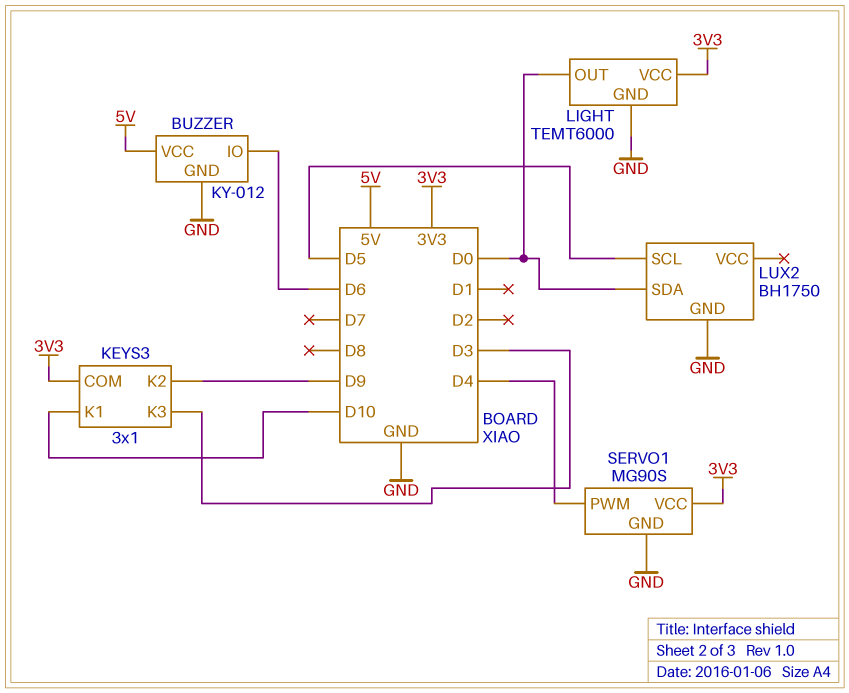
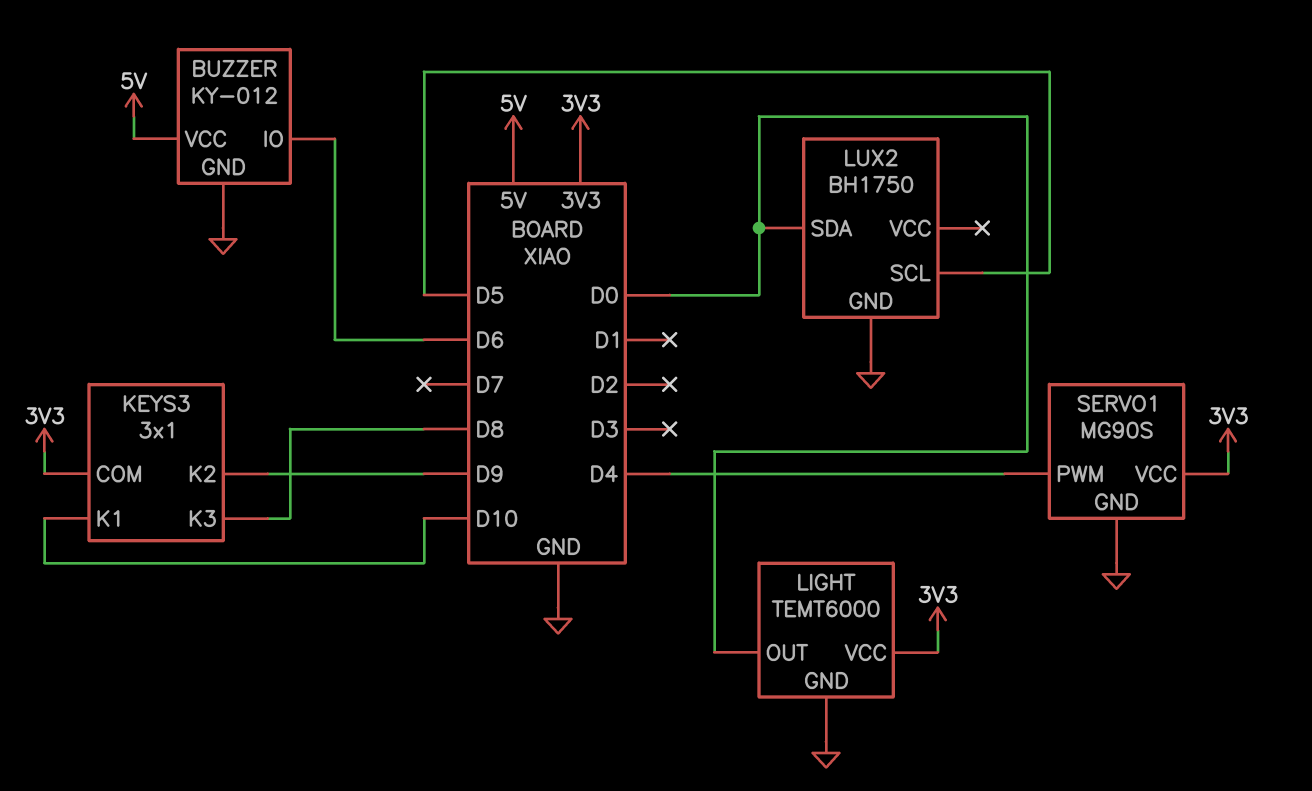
KEYS3 pin K3: D3 -> D8

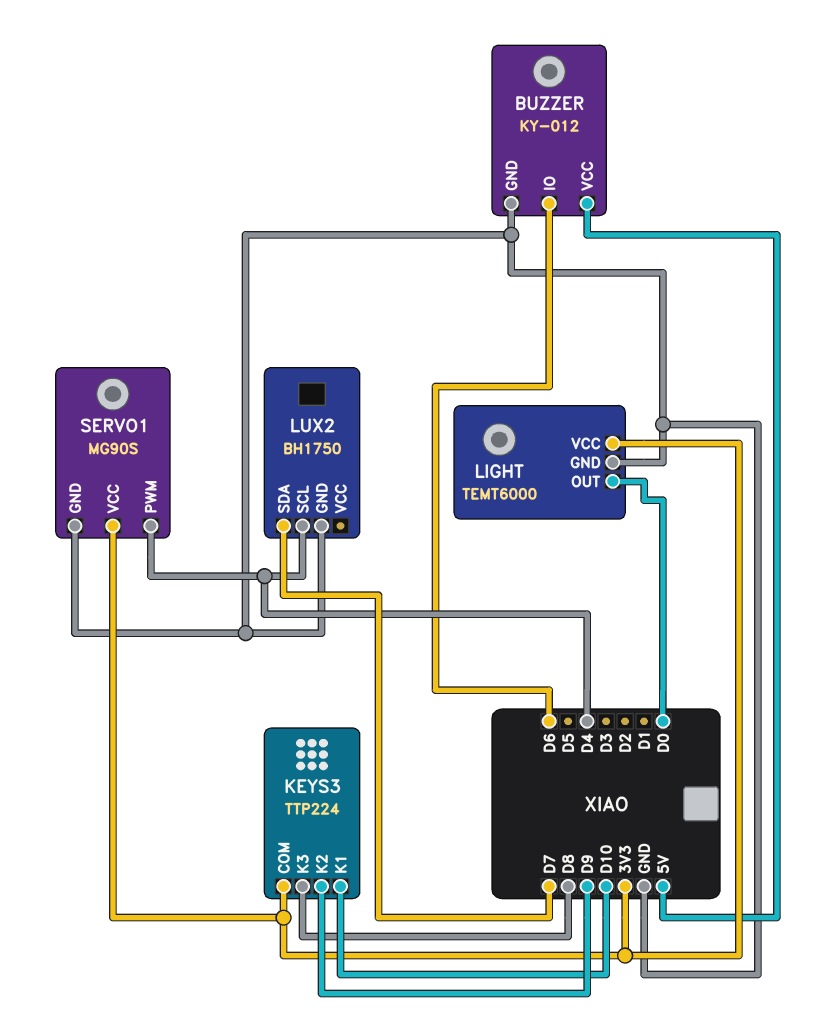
KEYS3: 3x1 -> TTP224
LUX2 pin SCL: D5 -> D4
LUX2 pin SDA: D0 -> D7

